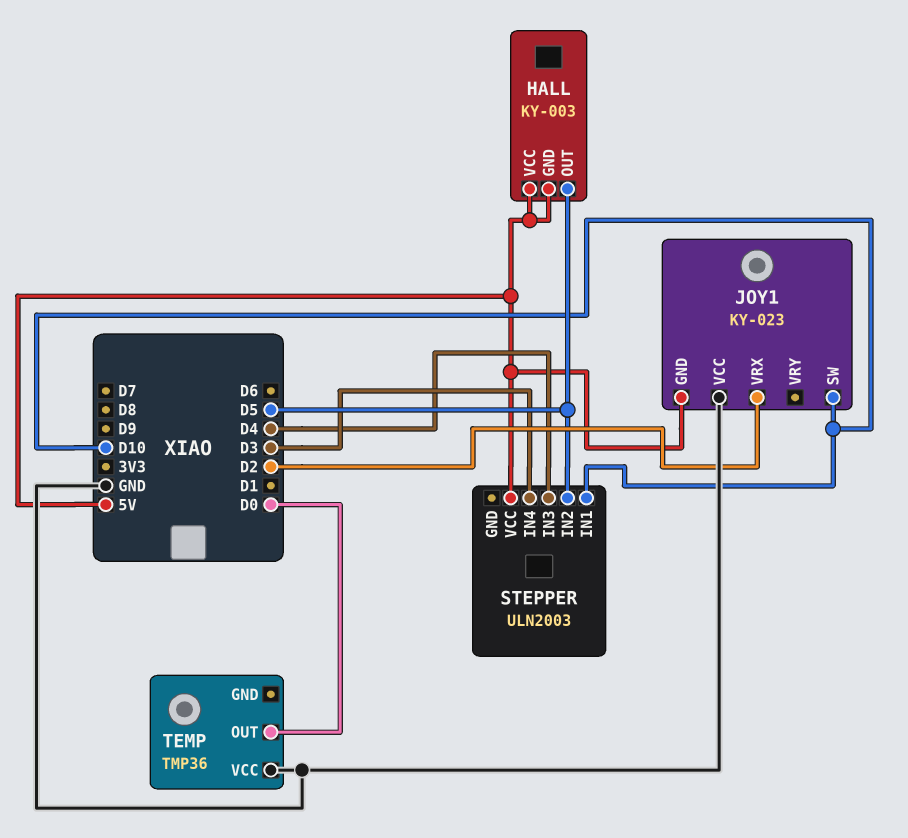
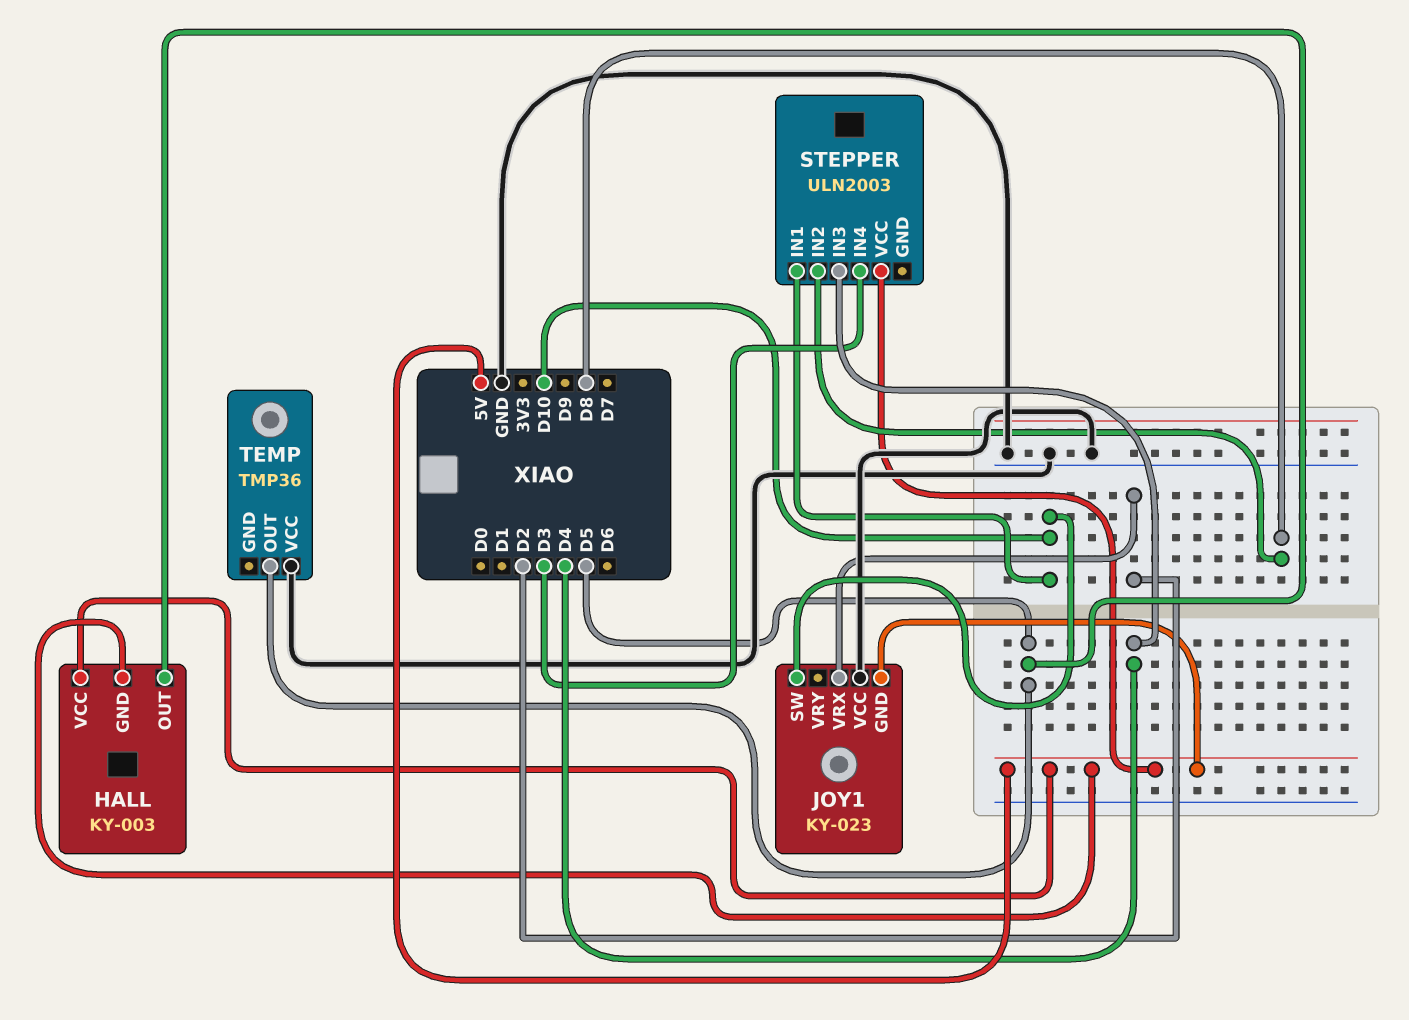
STEPPER pin IN2: D5 -> D8
TEMP pin OUT: D0 -> D5

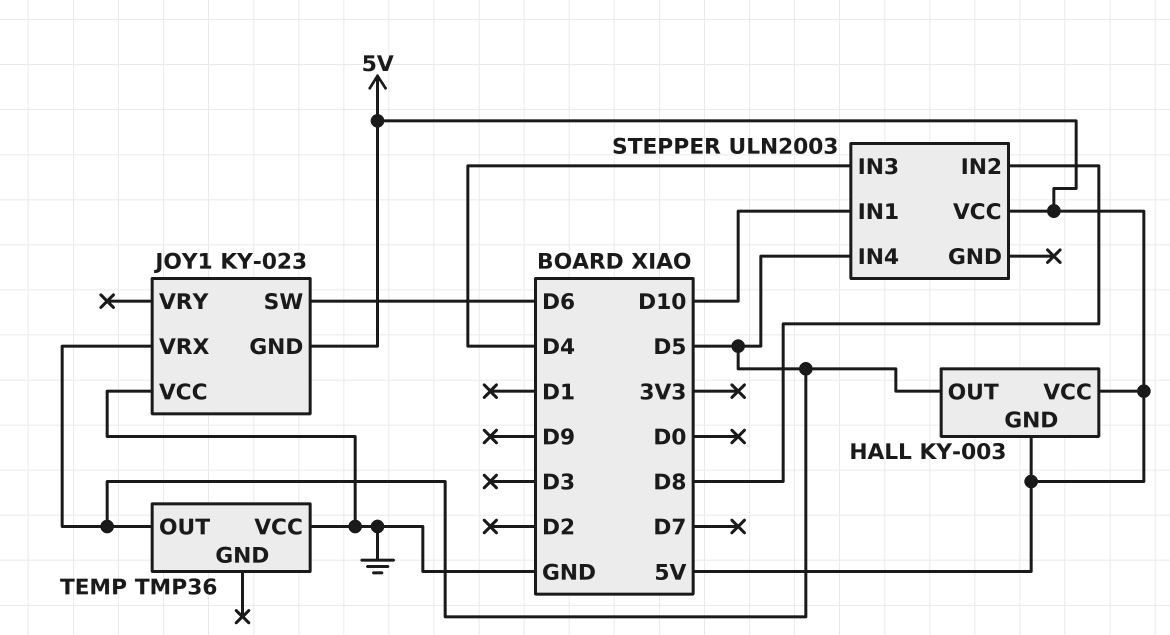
JOY1 pin SW: D10 -> D6
JOY1 pin VRX: D2 -> D5
STEPPER pin IN4: D3 -> D5

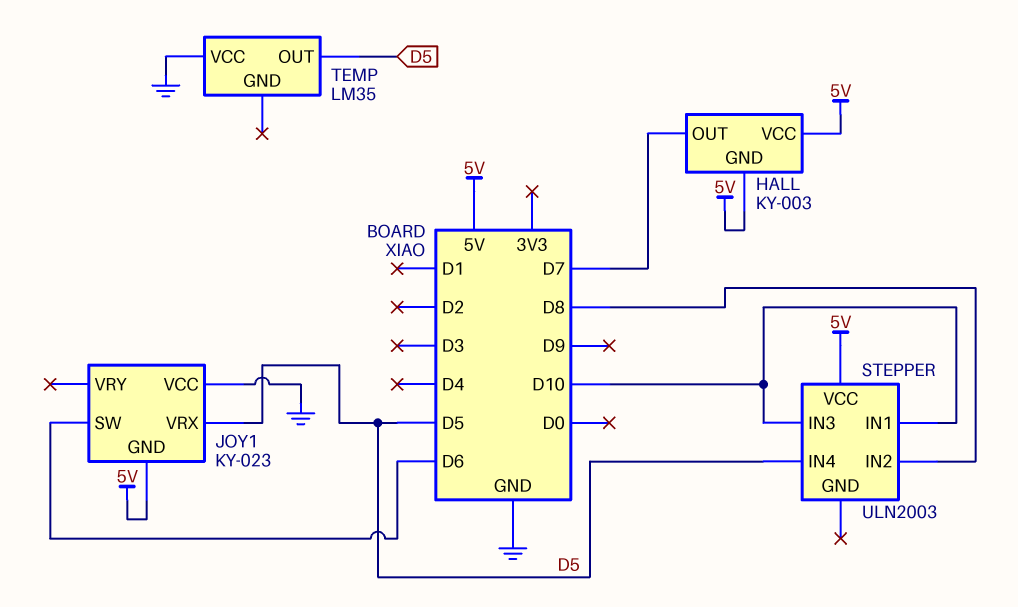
HALL pin OUT: D5 -> D7
STEPPER pin IN3: D4 -> D10
TEMP: TMP36 -> LM35

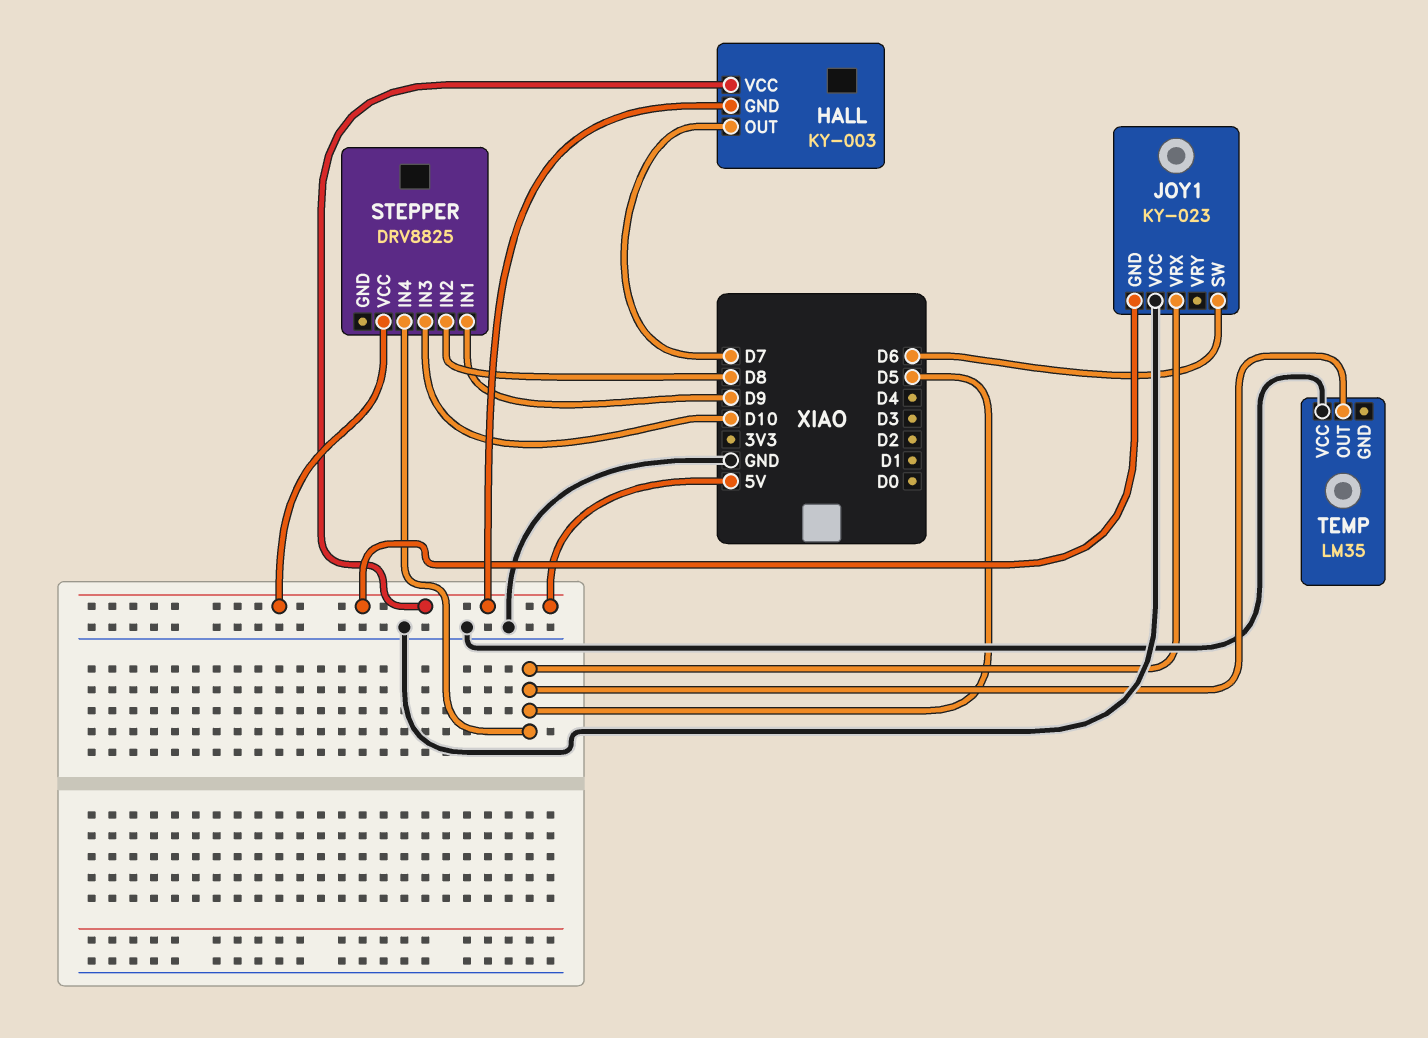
STEPPER: ULN2003 -> DRV8825
STEPPER pin IN1: D10 -> D9

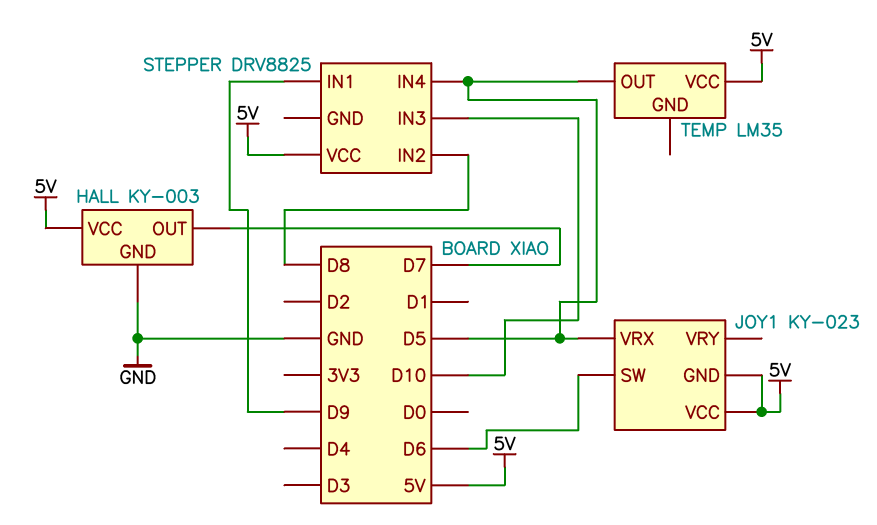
HALL pin GND: 5V -> GND
JOY1 pin VCC: GND -> 5V
TEMP pin VCC: GND -> 5V

